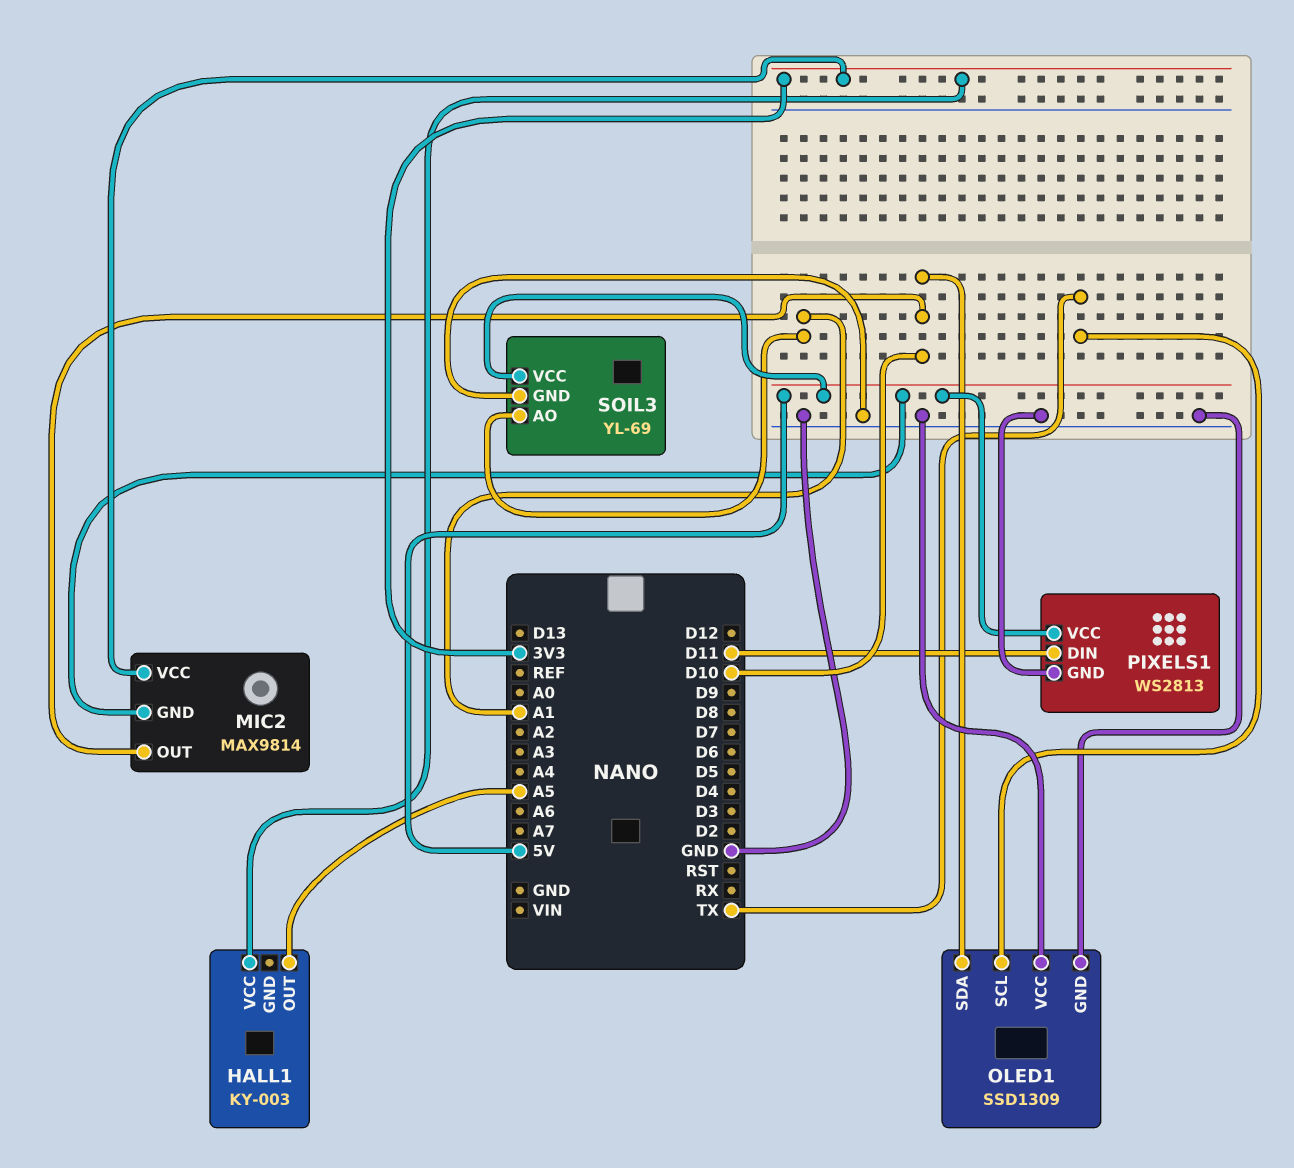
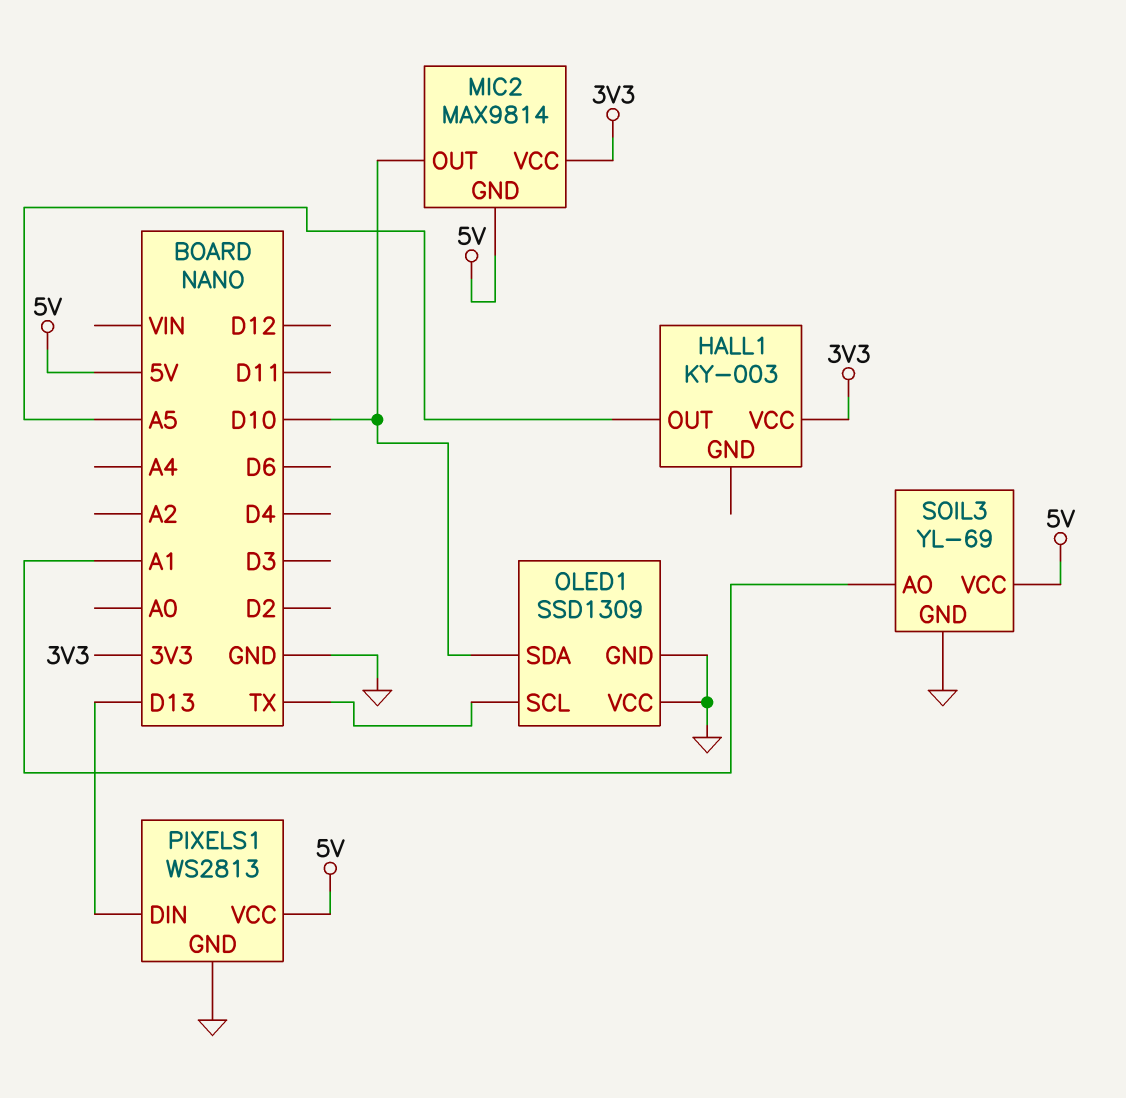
PIXELS1 pin DIN: D11 -> D13

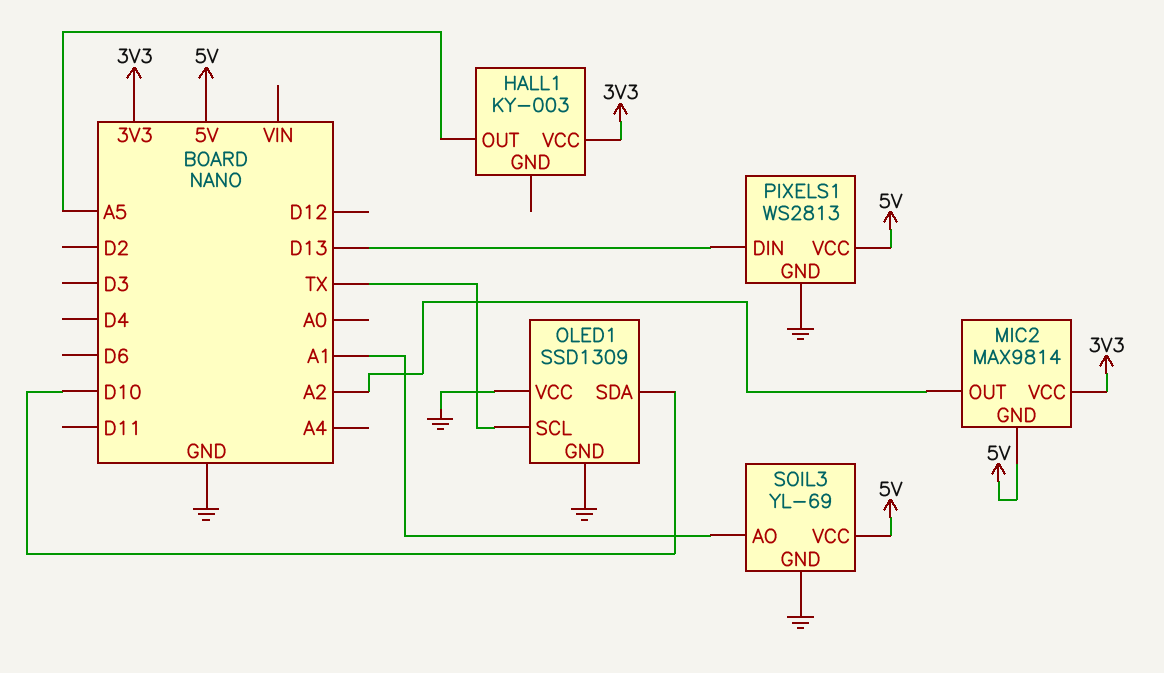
MIC2 pin OUT: D10 -> A2

